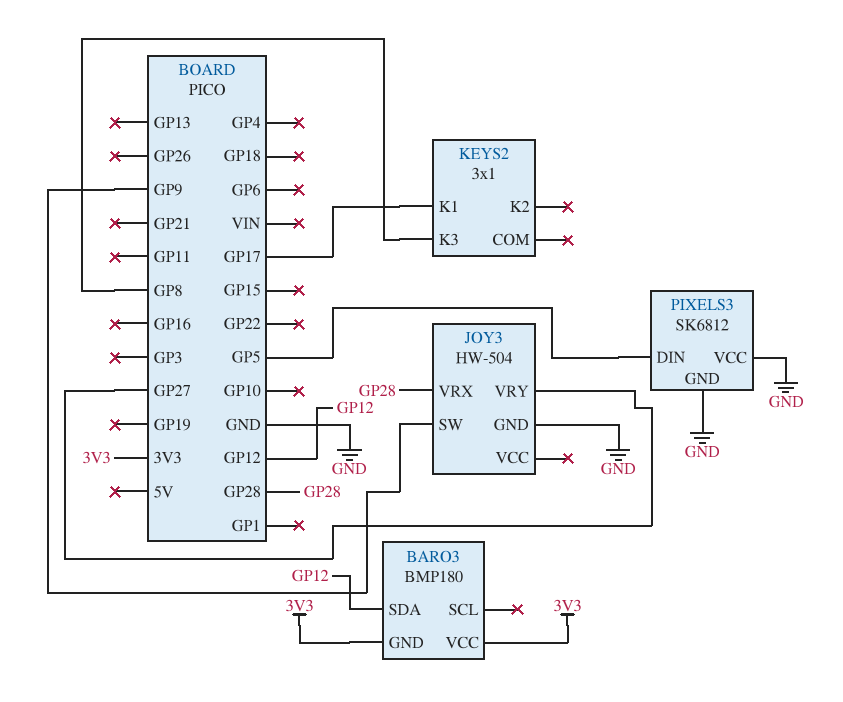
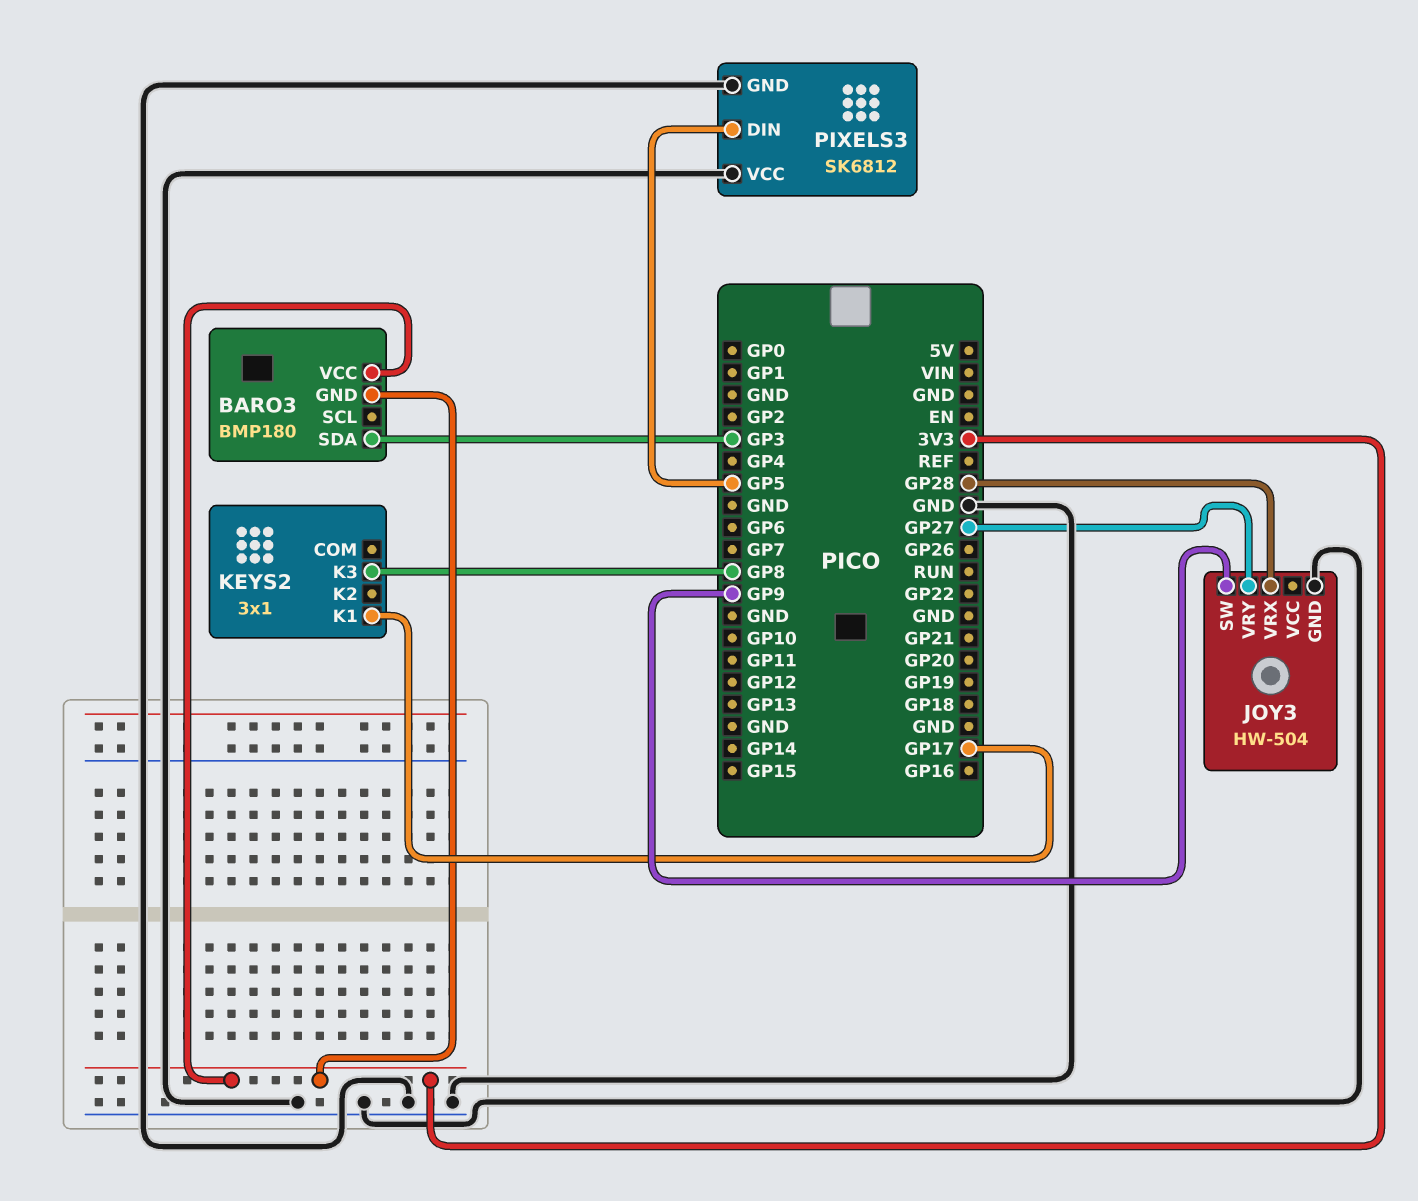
BARO3 pin SDA: GP12 -> GP3

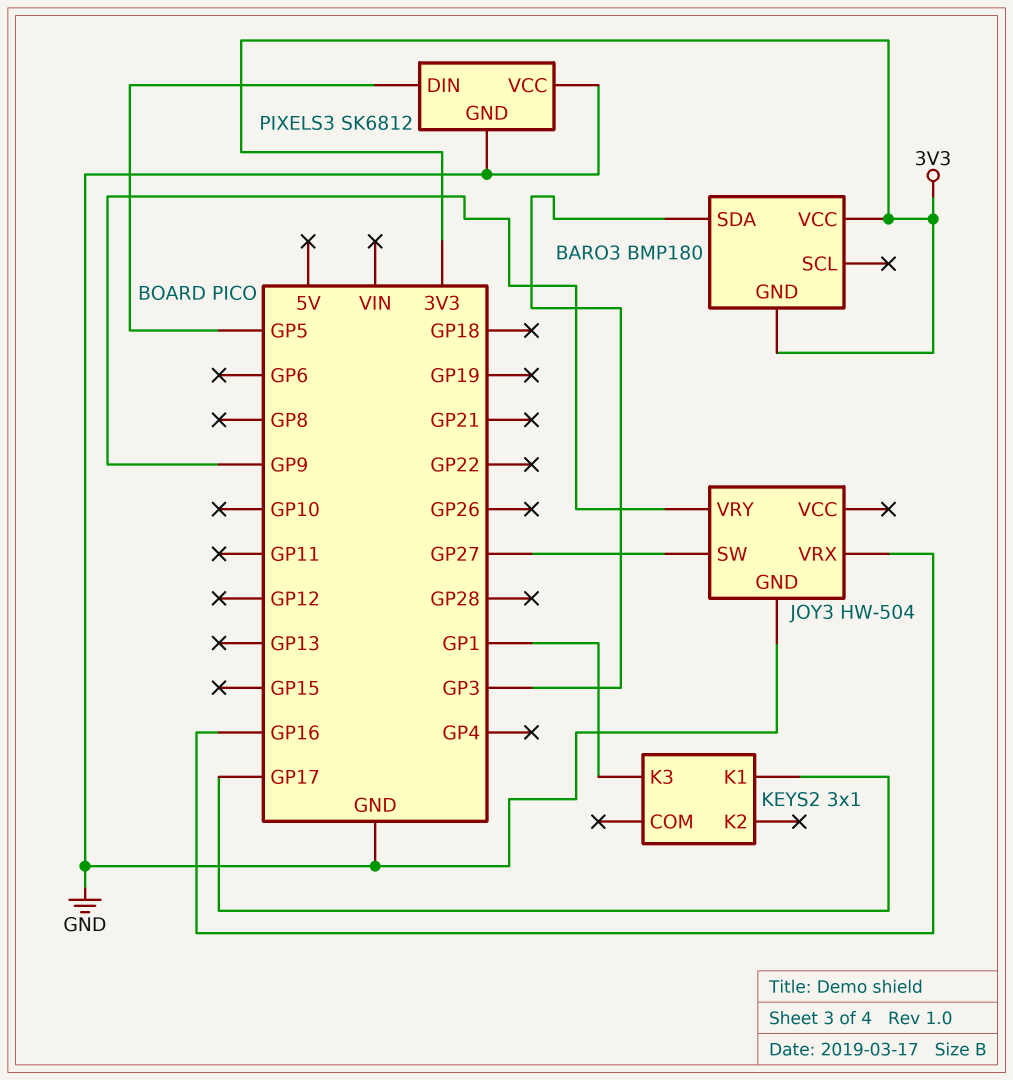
JOY3 pin SW: GP9 -> GP27
JOY3 pin VRX: GP28 -> GP16
JOY3 pin VRY: GP27 -> GP9
KEYS2 pin K3: GP8 -> GP1

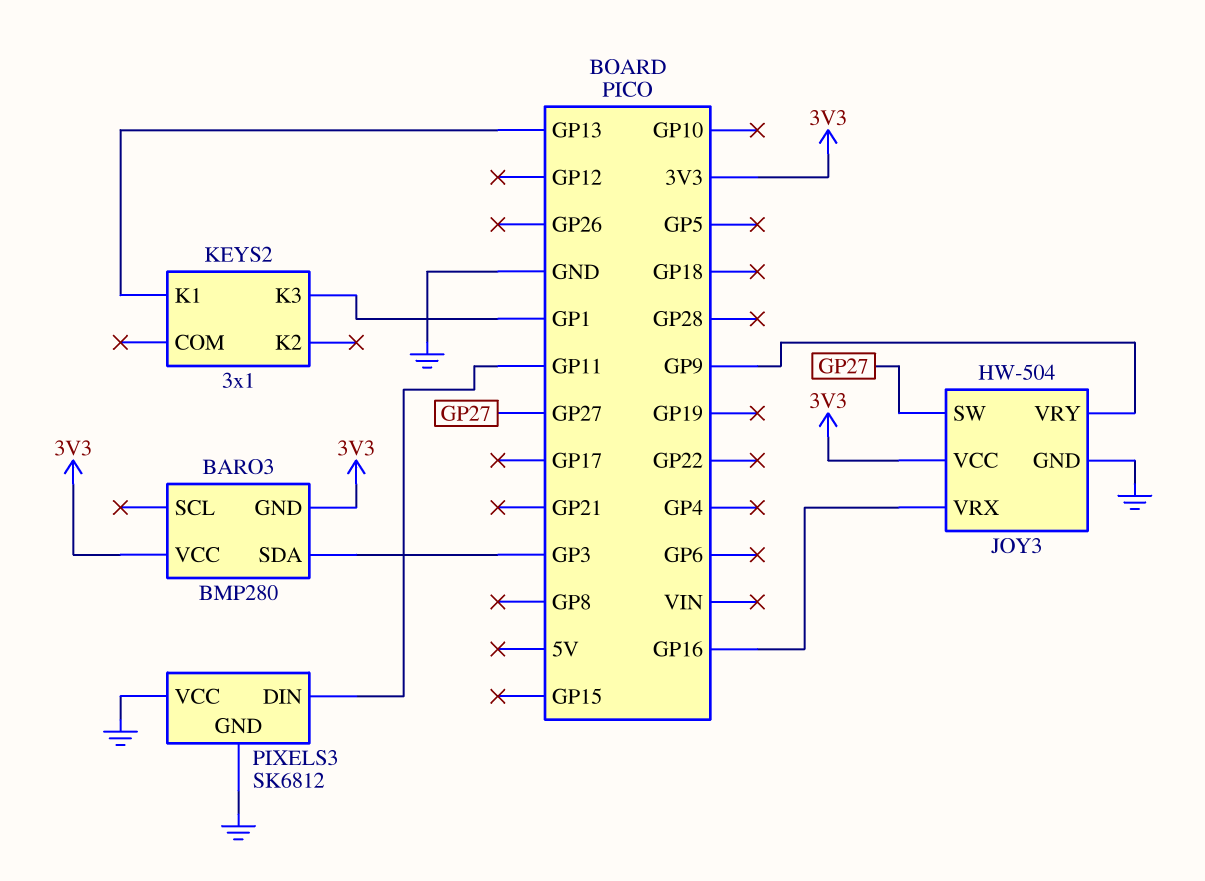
BARO3: BMP180 -> BMP280
JOY3 pin VCC: none -> 3V3
KEYS2 pin K1: GP17 -> GP13
PIXELS3 pin DIN: GP5 -> GP11

